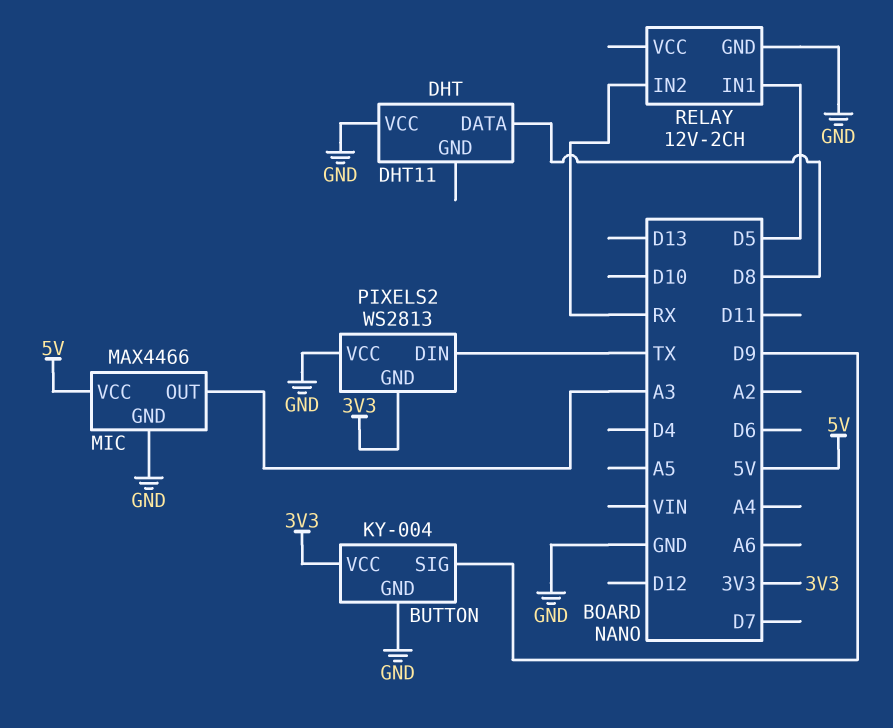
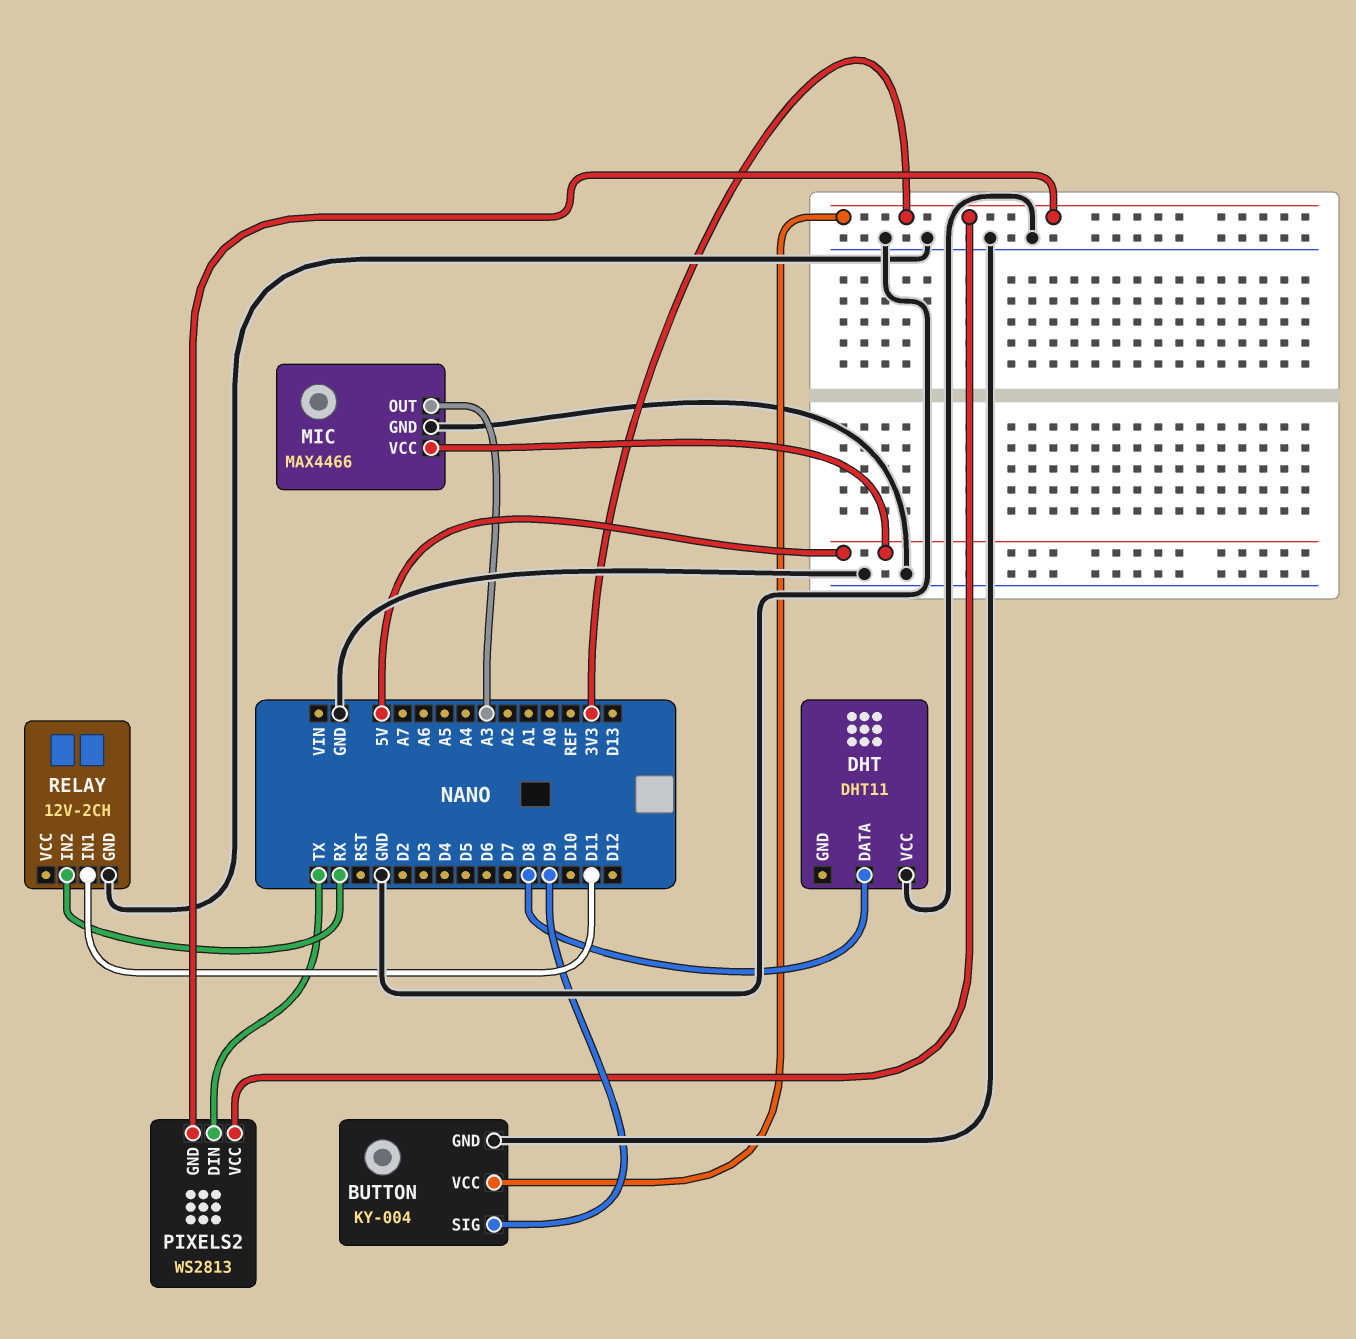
PIXELS2 pin VCC: GND -> 3V3
RELAY pin IN1: D5 -> D11

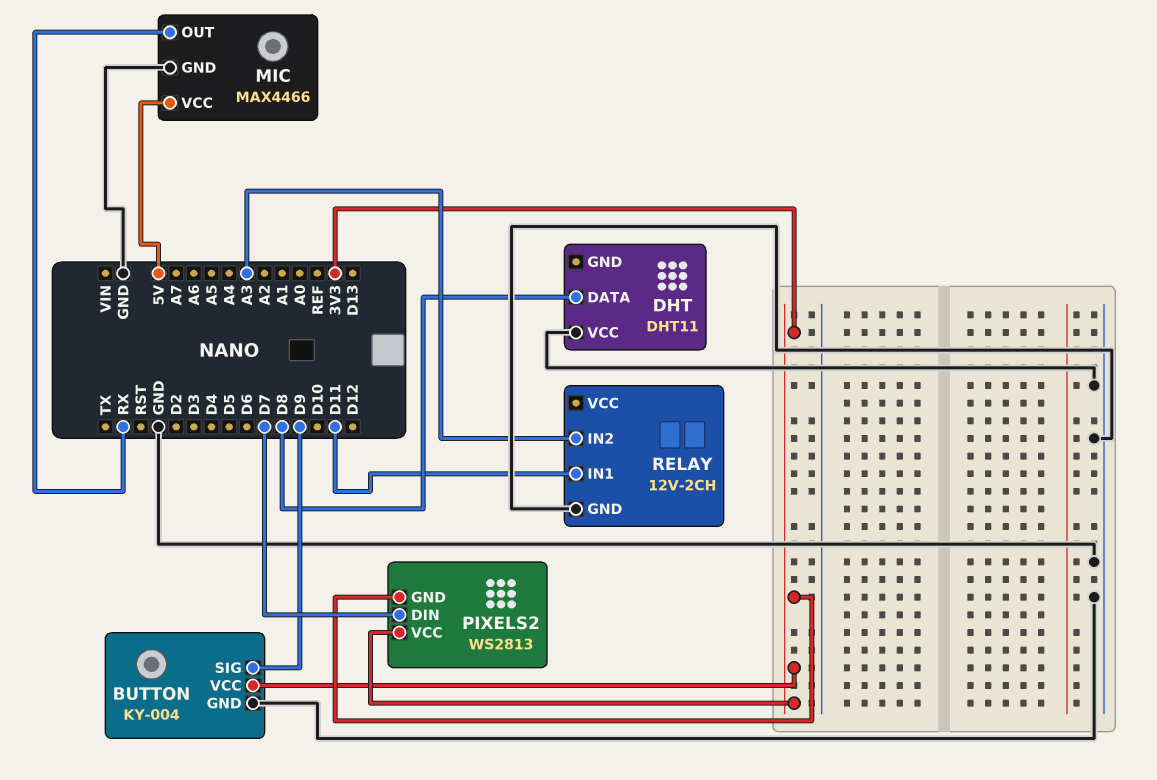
MIC pin OUT: A3 -> RX
PIXELS2 pin DIN: TX -> D7
RELAY pin IN2: RX -> A3

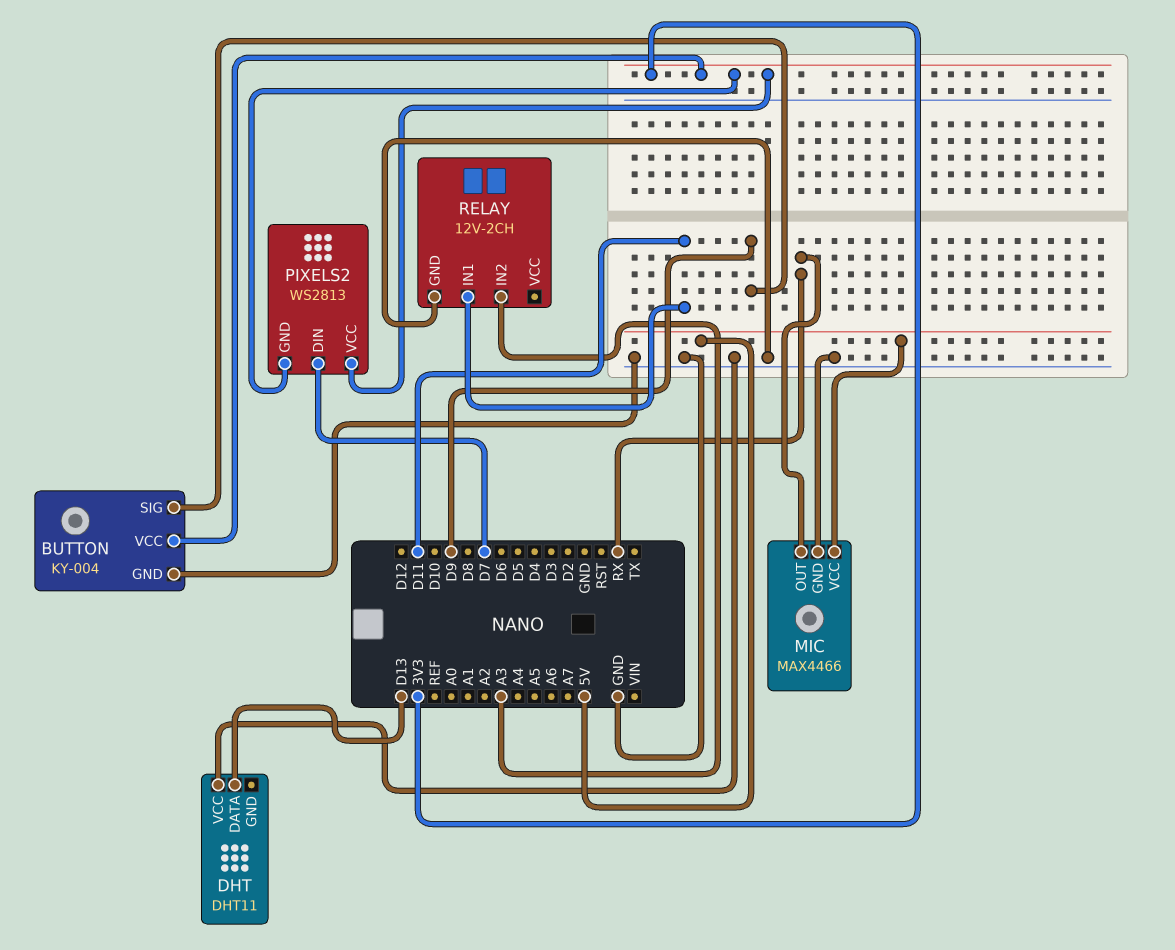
DHT pin DATA: D8 -> D13

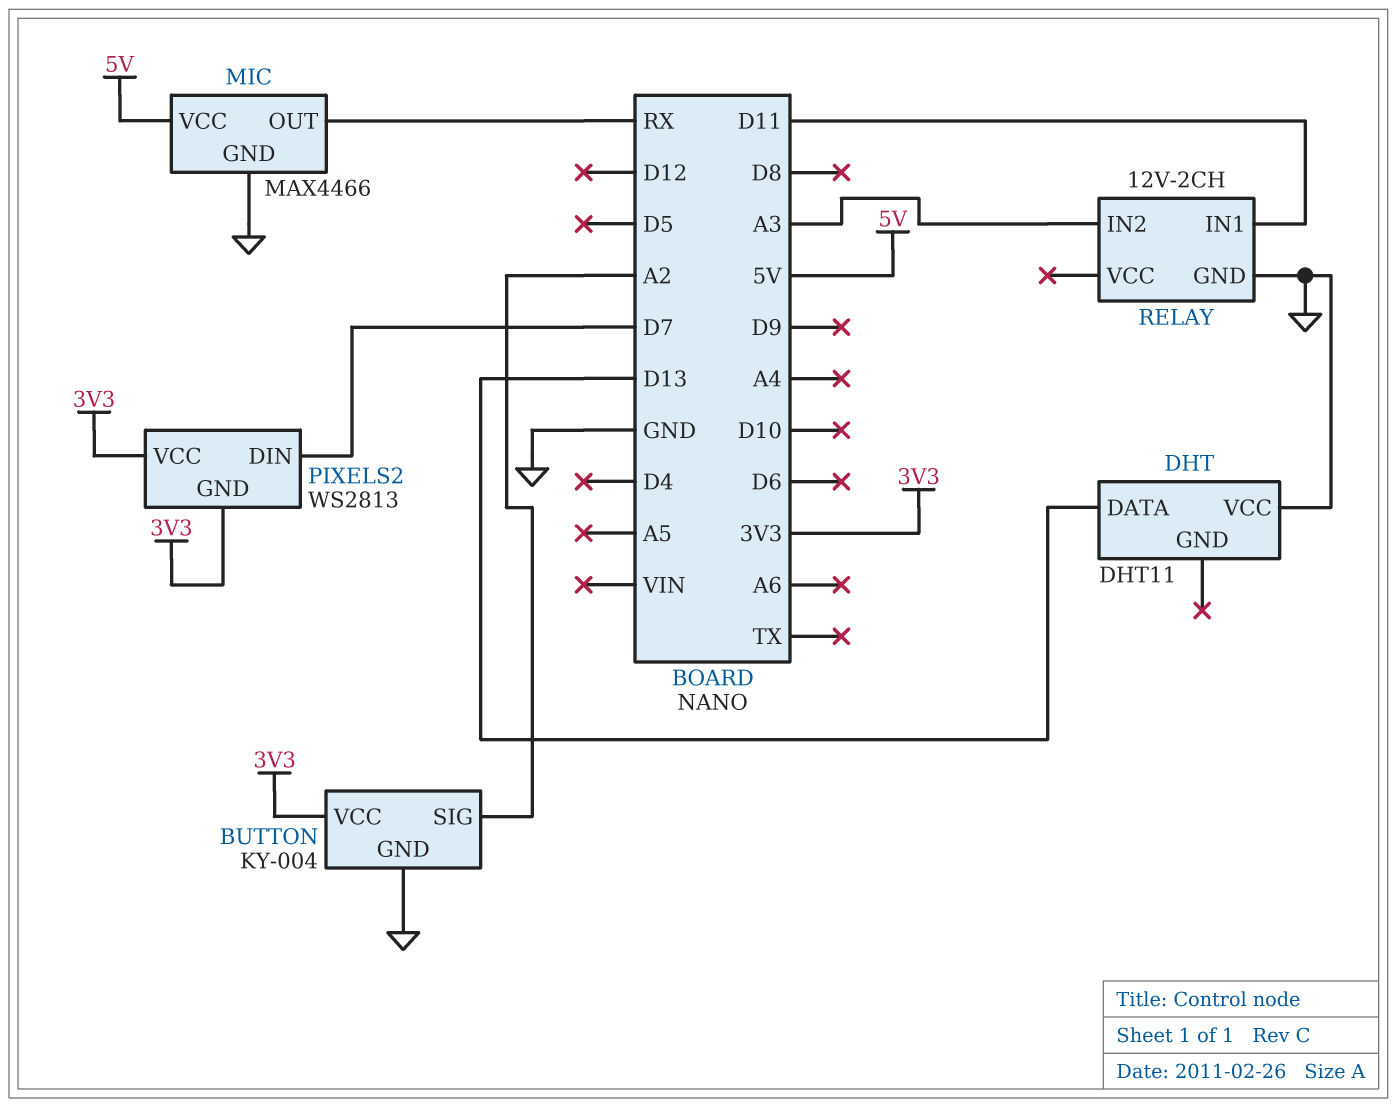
BUTTON pin SIG: D9 -> A2

